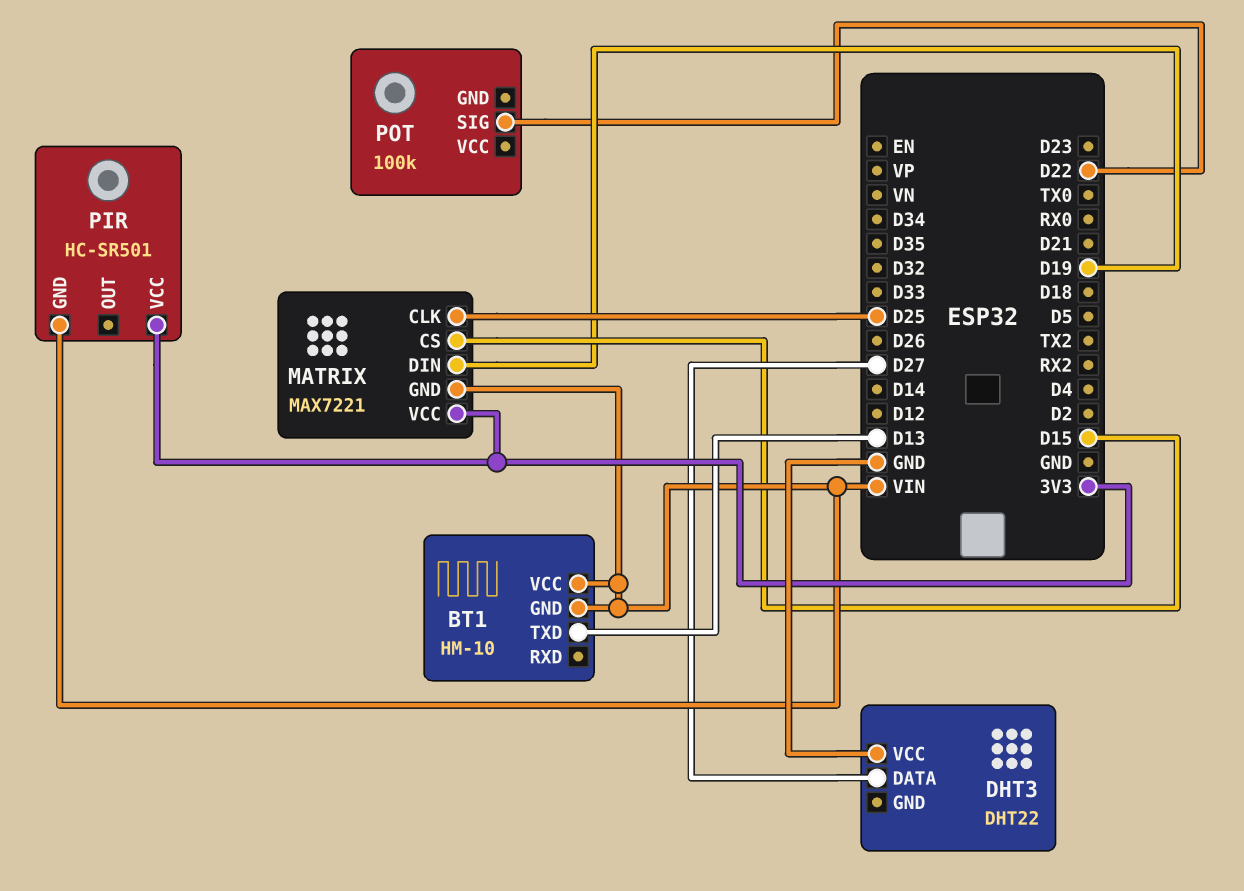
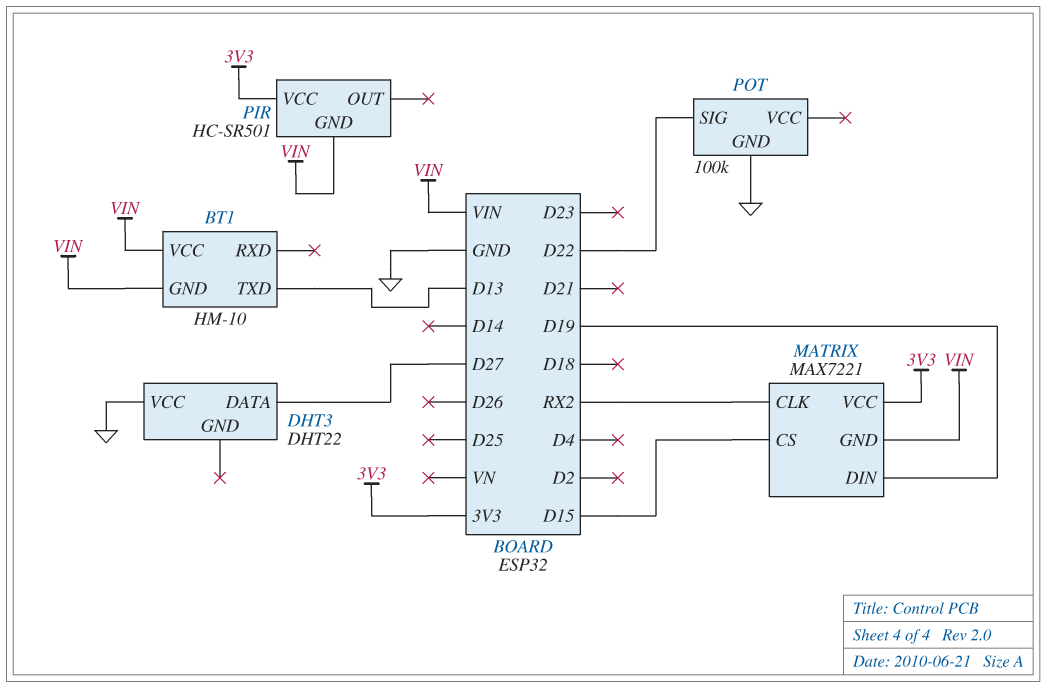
MATRIX pin CLK: D25 -> RX2
POT pin GND: none -> GND

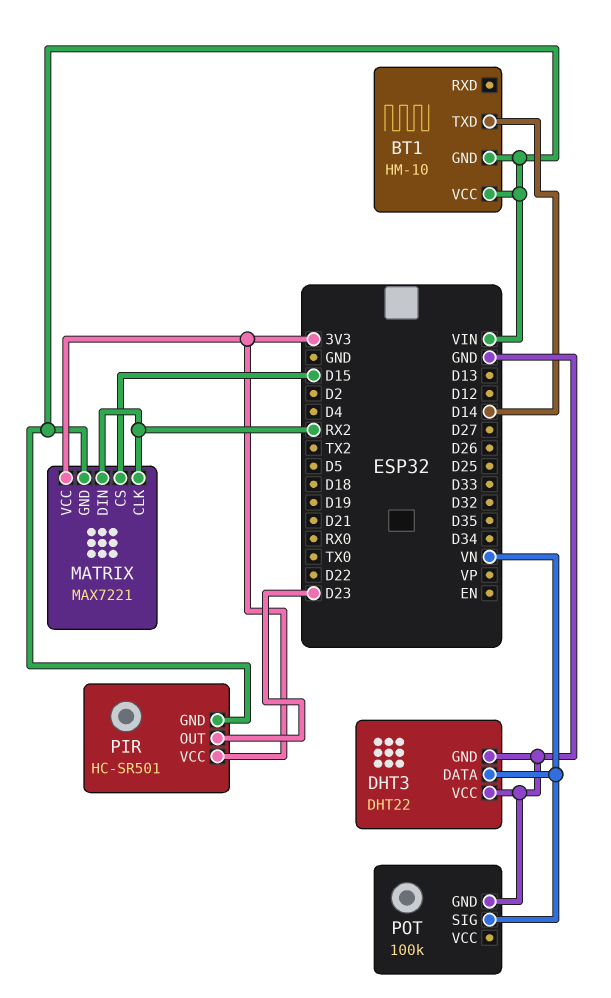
BT1 pin TXD: D13 -> D14
DHT3 pin DATA: D27 -> VN
DHT3 pin GND: none -> GND
MATRIX pin DIN: D19 -> RX2
PIR pin OUT: none -> D23
POT pin SIG: D22 -> VN

